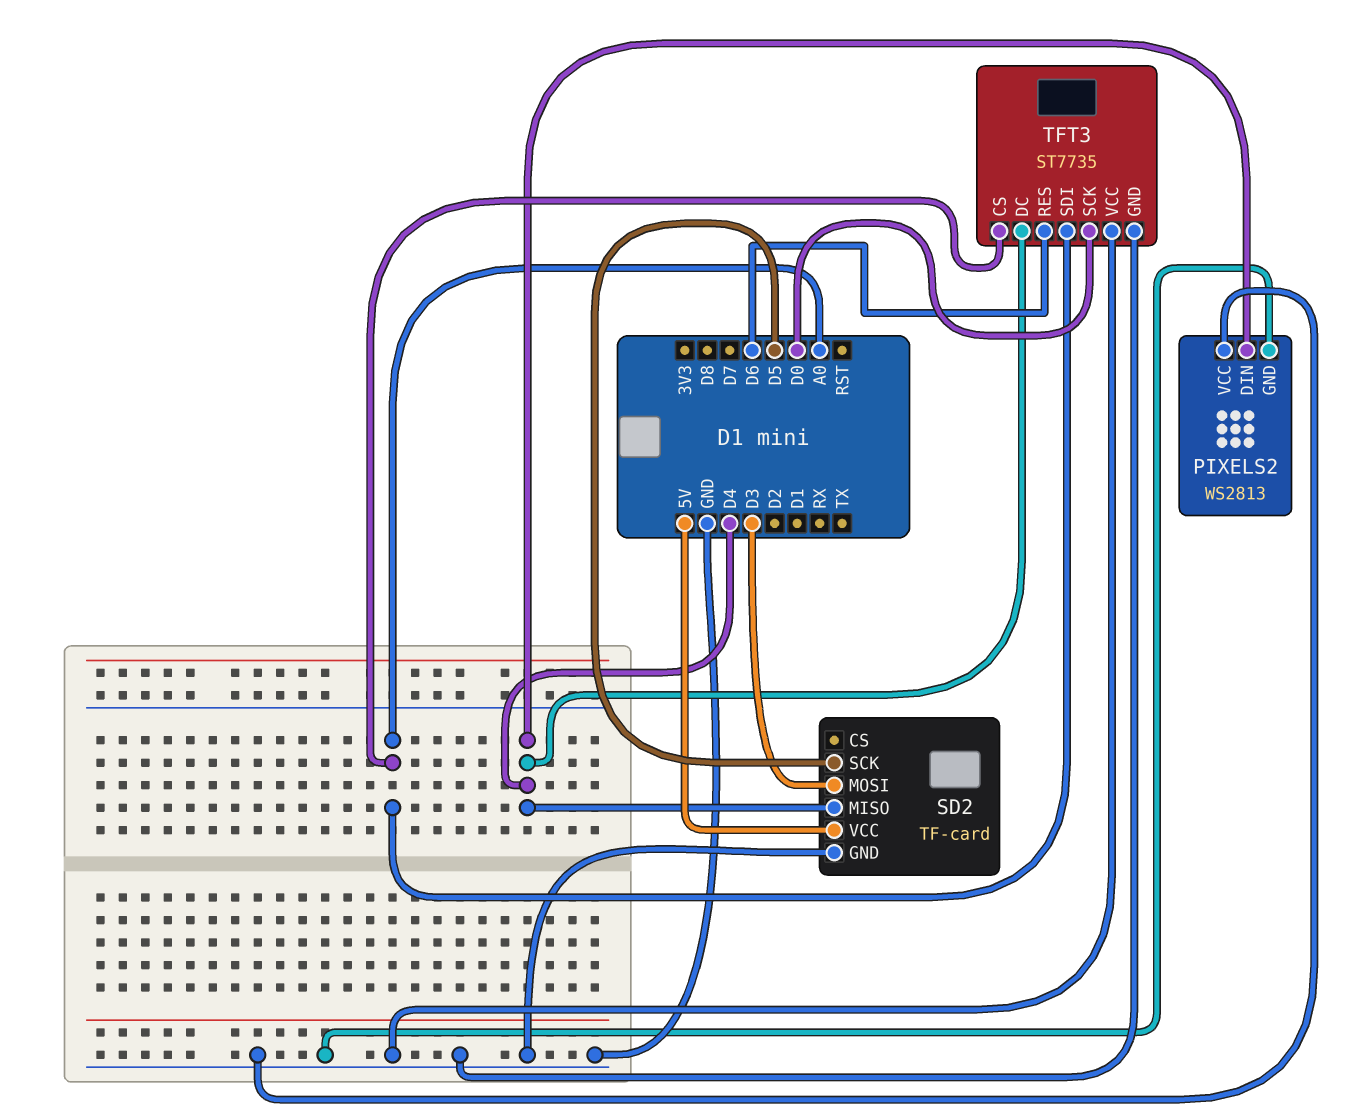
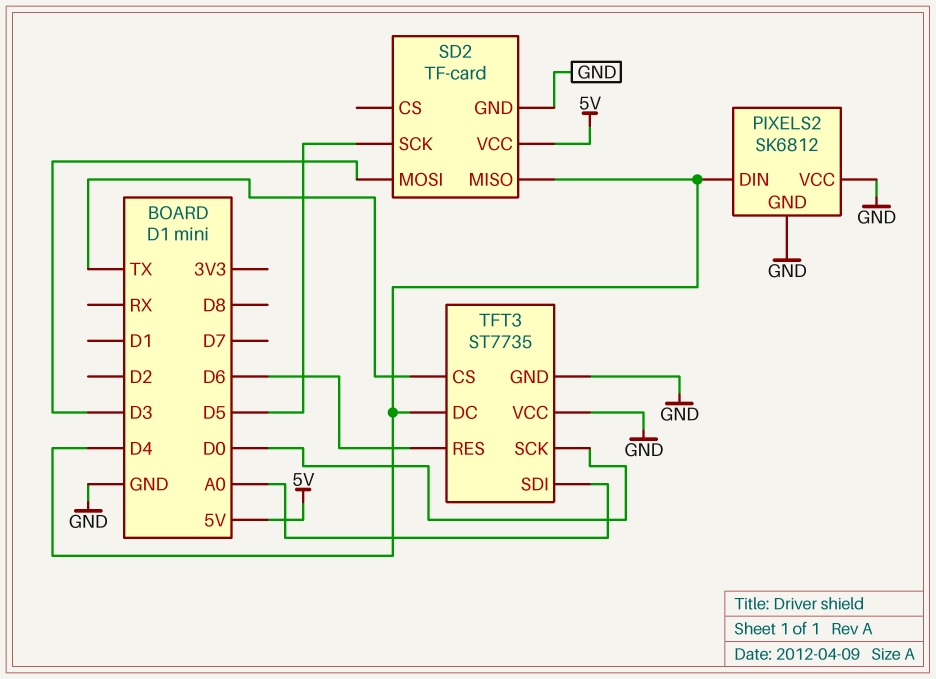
PIXELS2: WS2813 -> SK6812
TFT3 pin CS: A0 -> TX

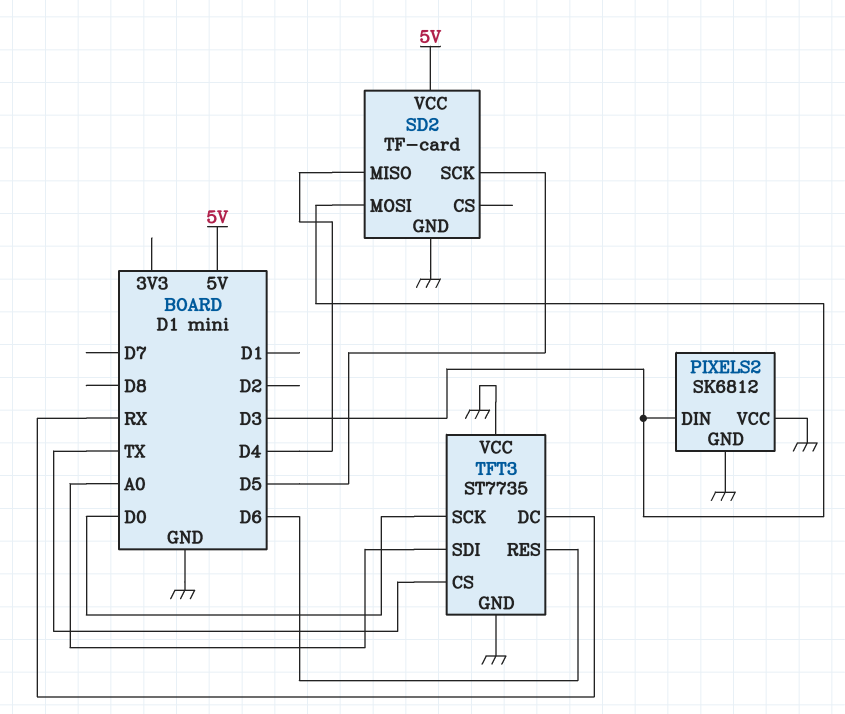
PIXELS2 pin DIN: D4 -> D3
TFT3 pin DC: D4 -> RX

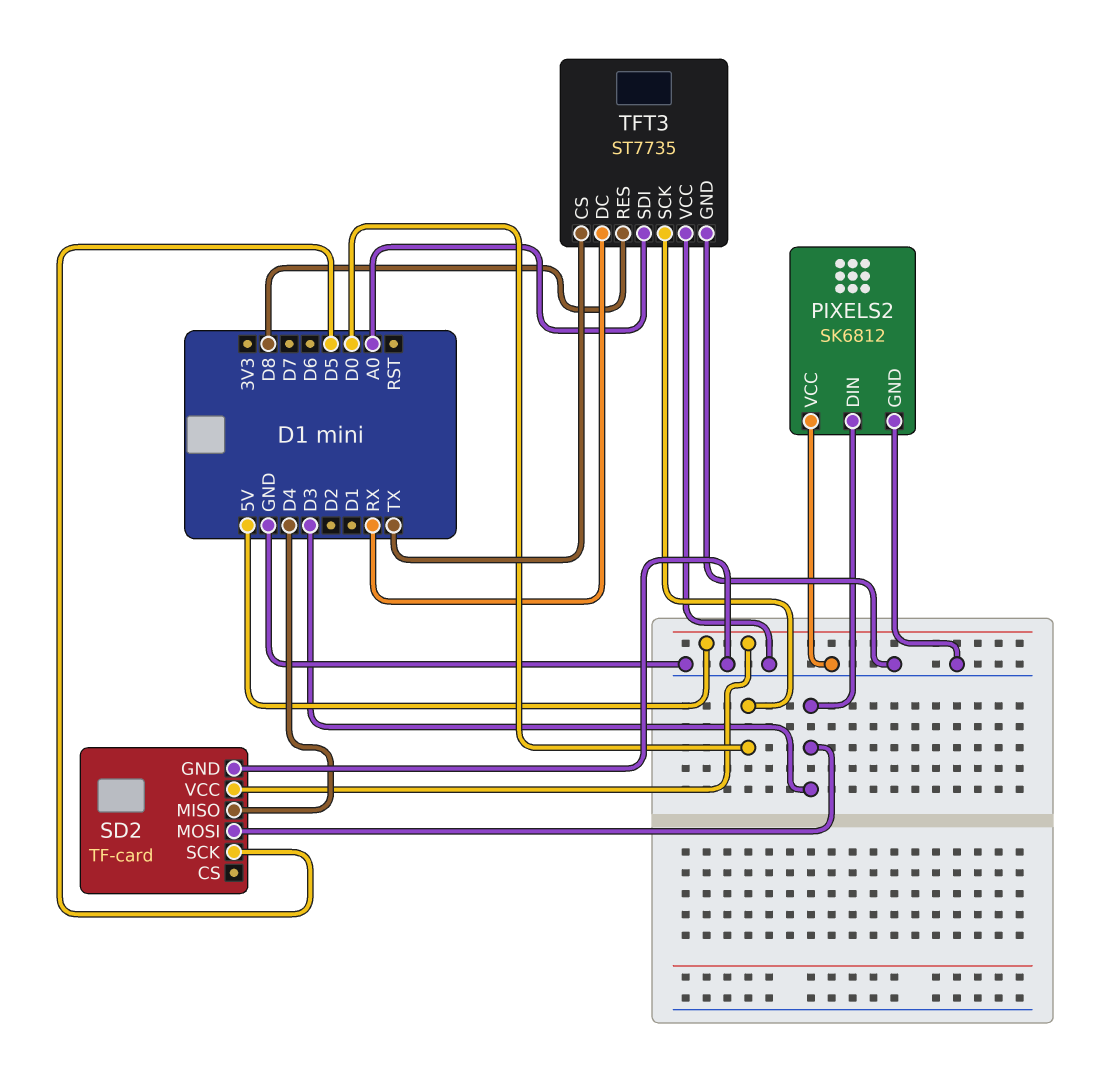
TFT3 pin RES: D6 -> D8

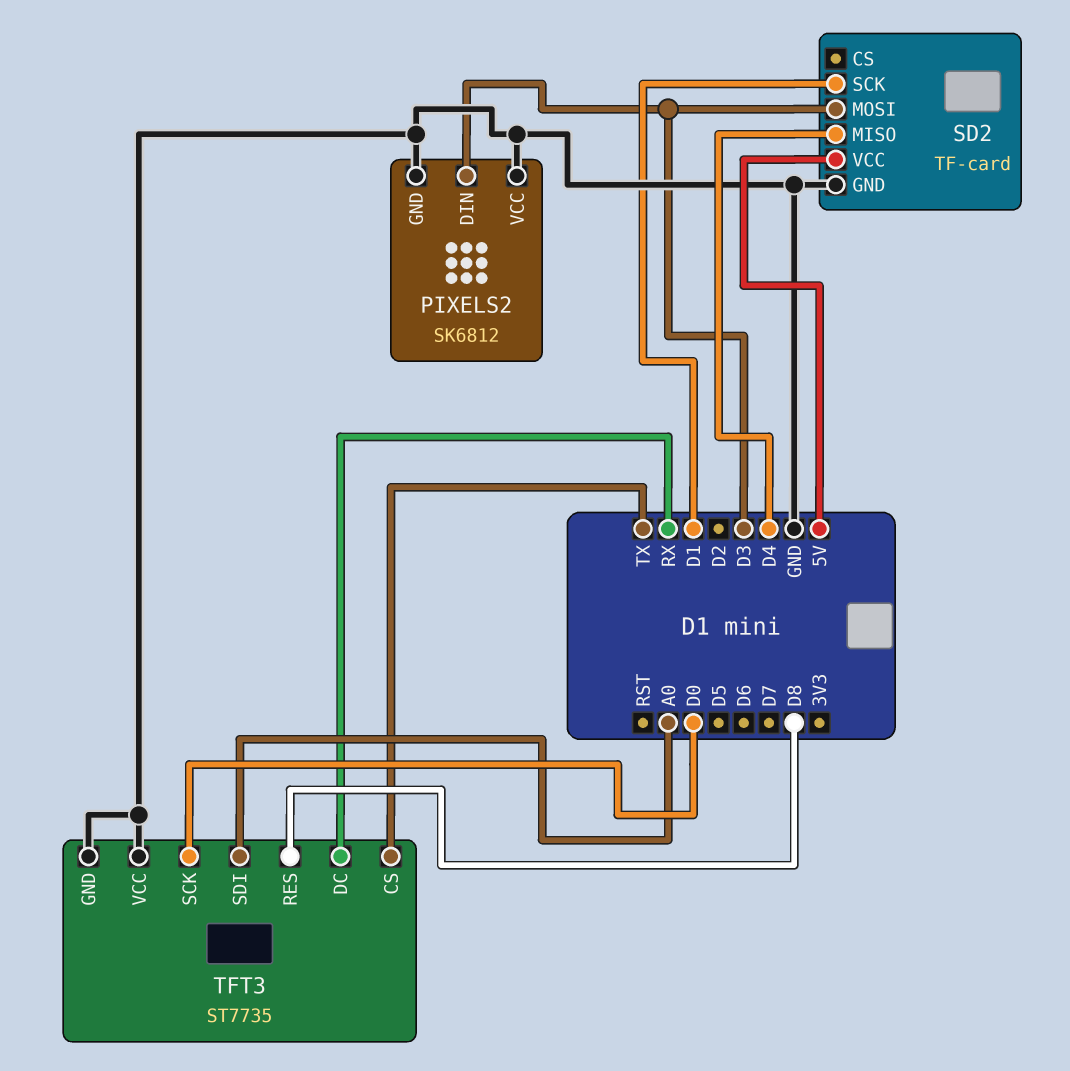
SD2 pin SCK: D5 -> D1

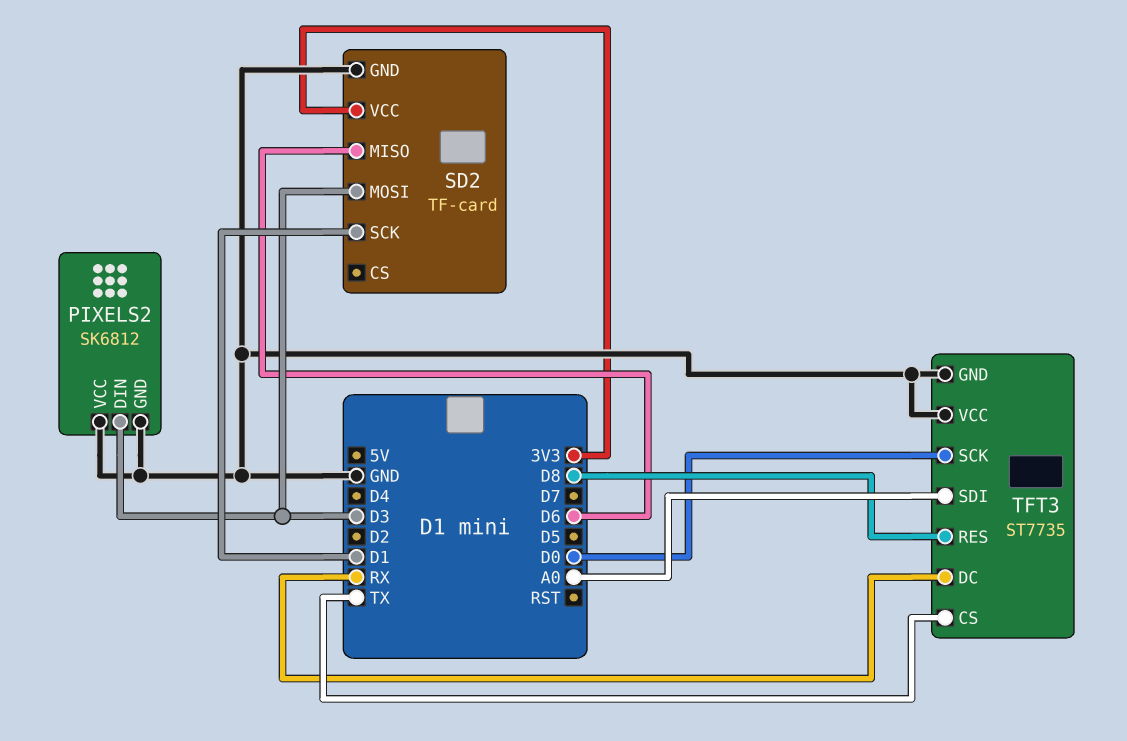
SD2 pin MISO: D4 -> D6
SD2 pin VCC: 5V -> 3V3

